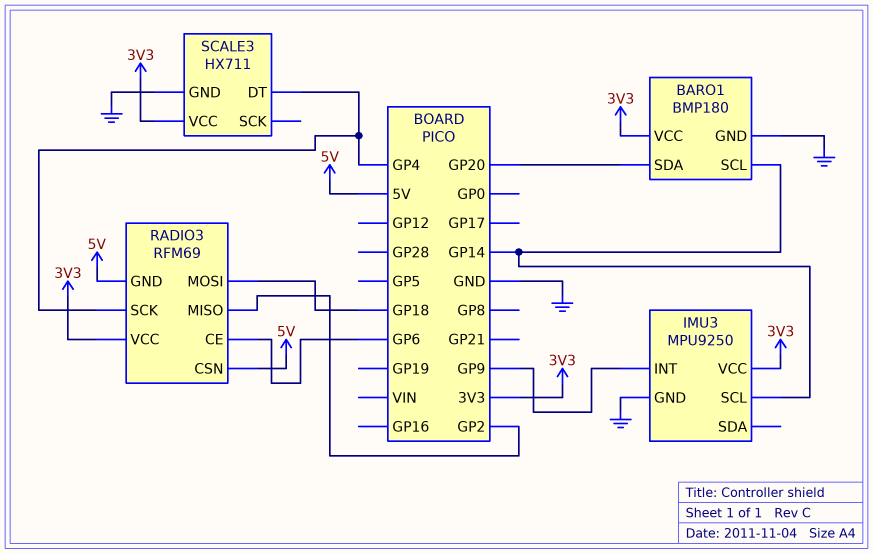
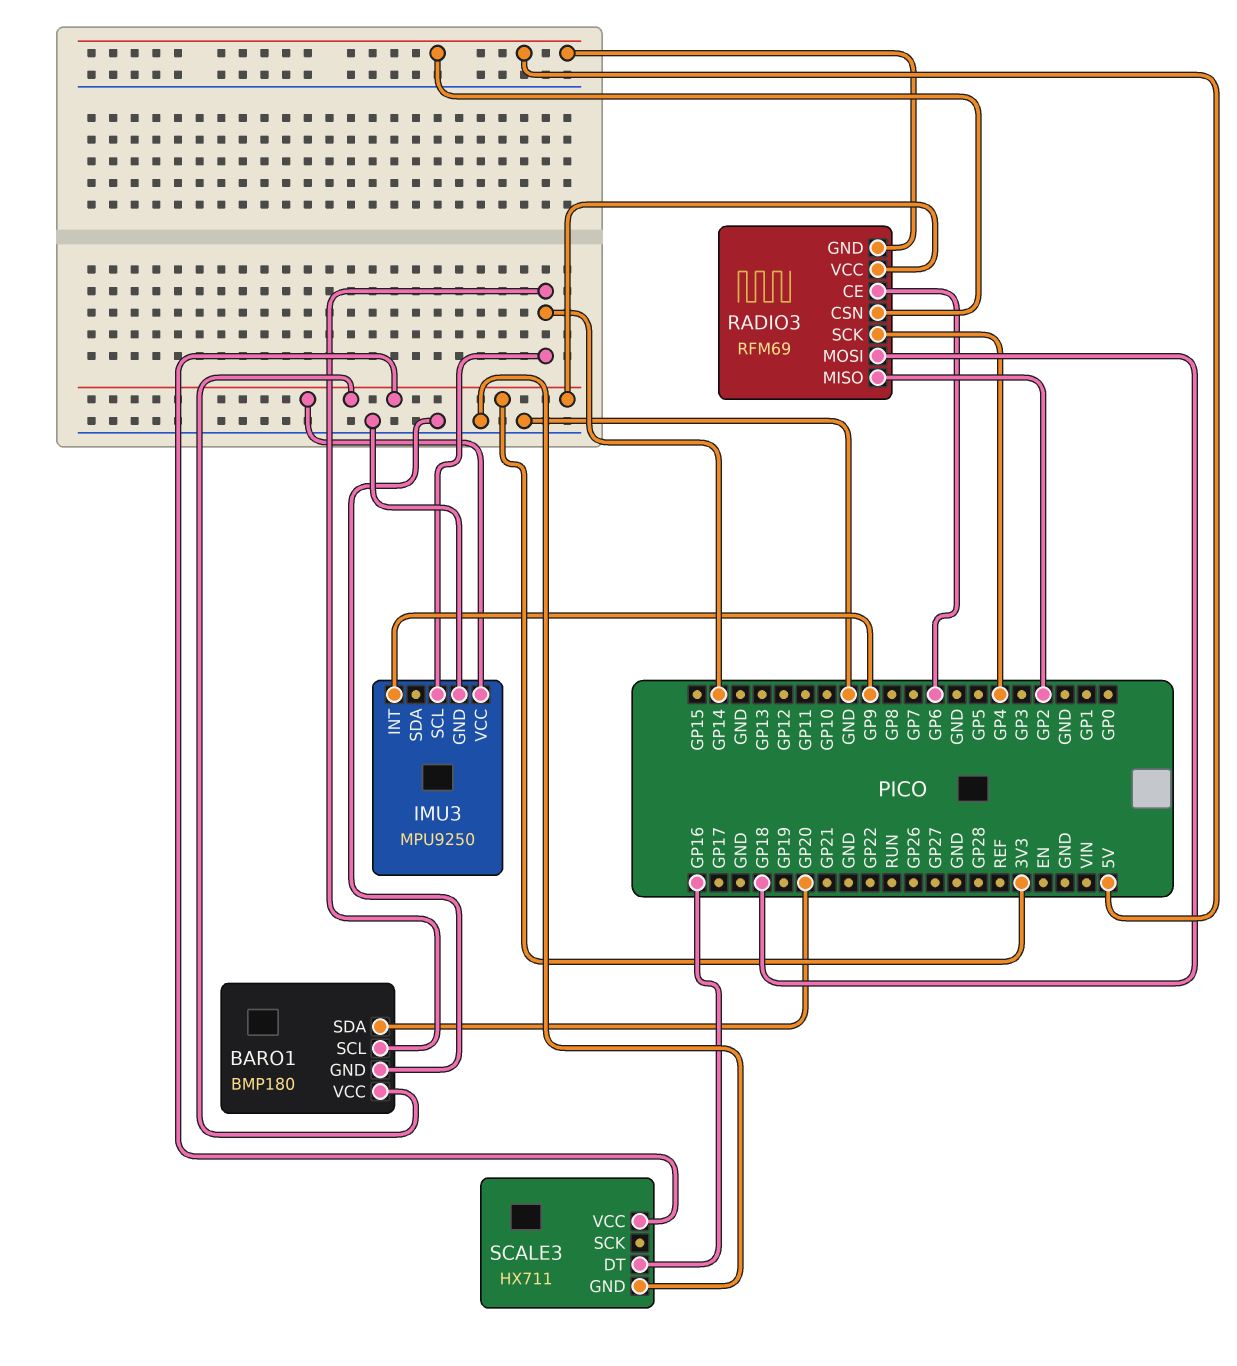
SCALE3 pin DT: GP4 -> GP16

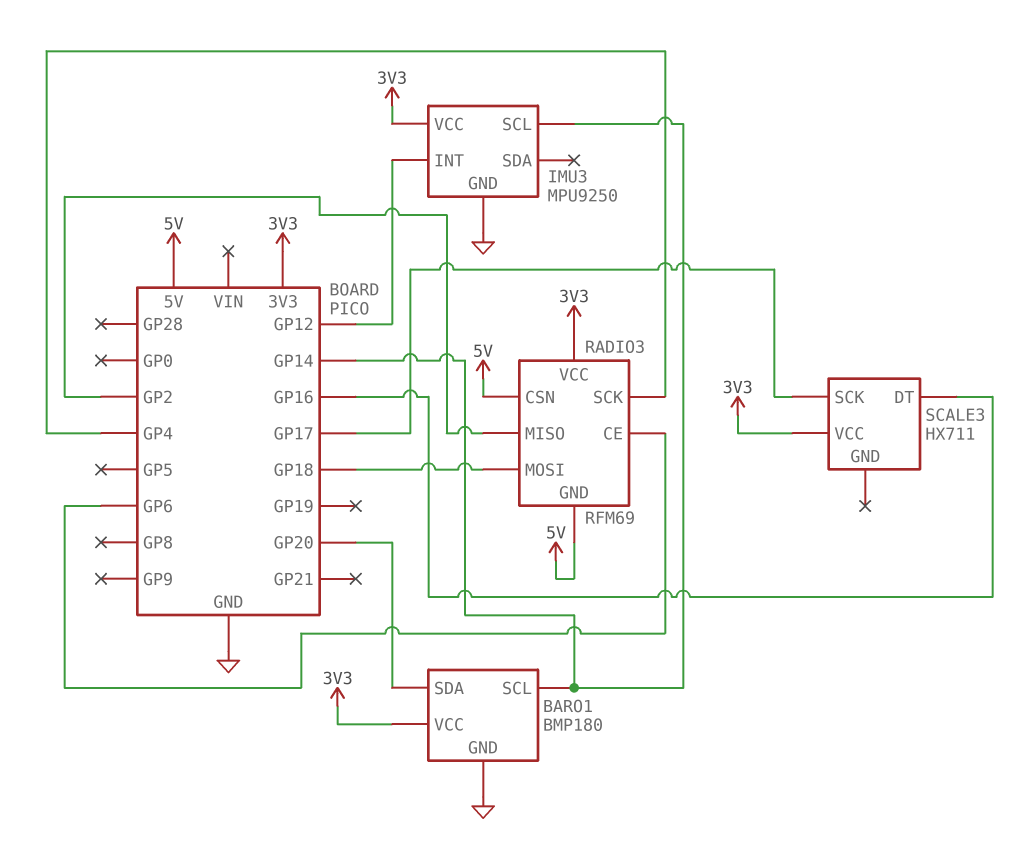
IMU3 pin INT: GP9 -> GP12
SCALE3 pin GND: GND -> none
SCALE3 pin SCK: none -> GP17

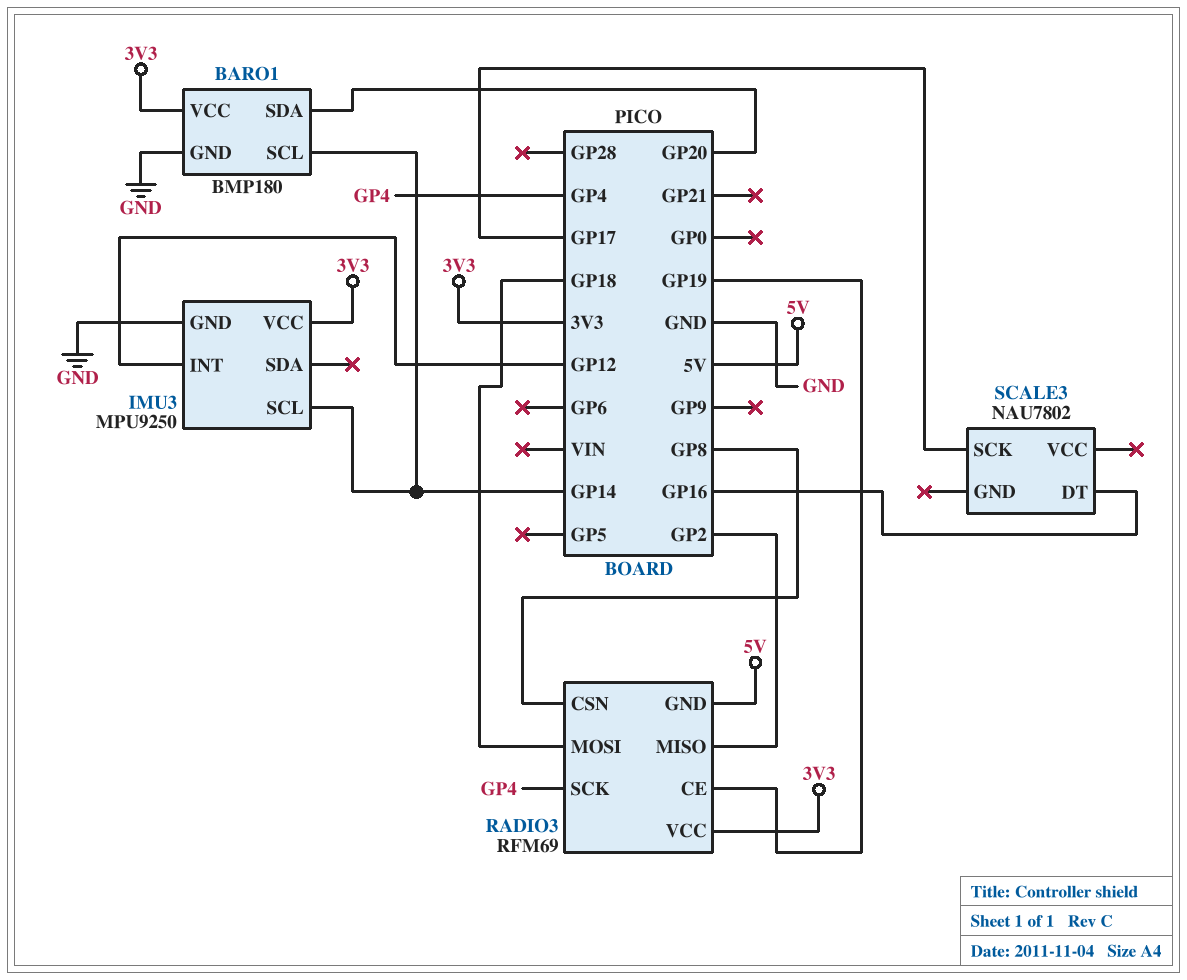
RADIO3 pin CE: GP6 -> GP19
RADIO3 pin CSN: 5V -> GP8
SCALE3: HX711 -> NAU7802
SCALE3 pin VCC: 3V3 -> none

